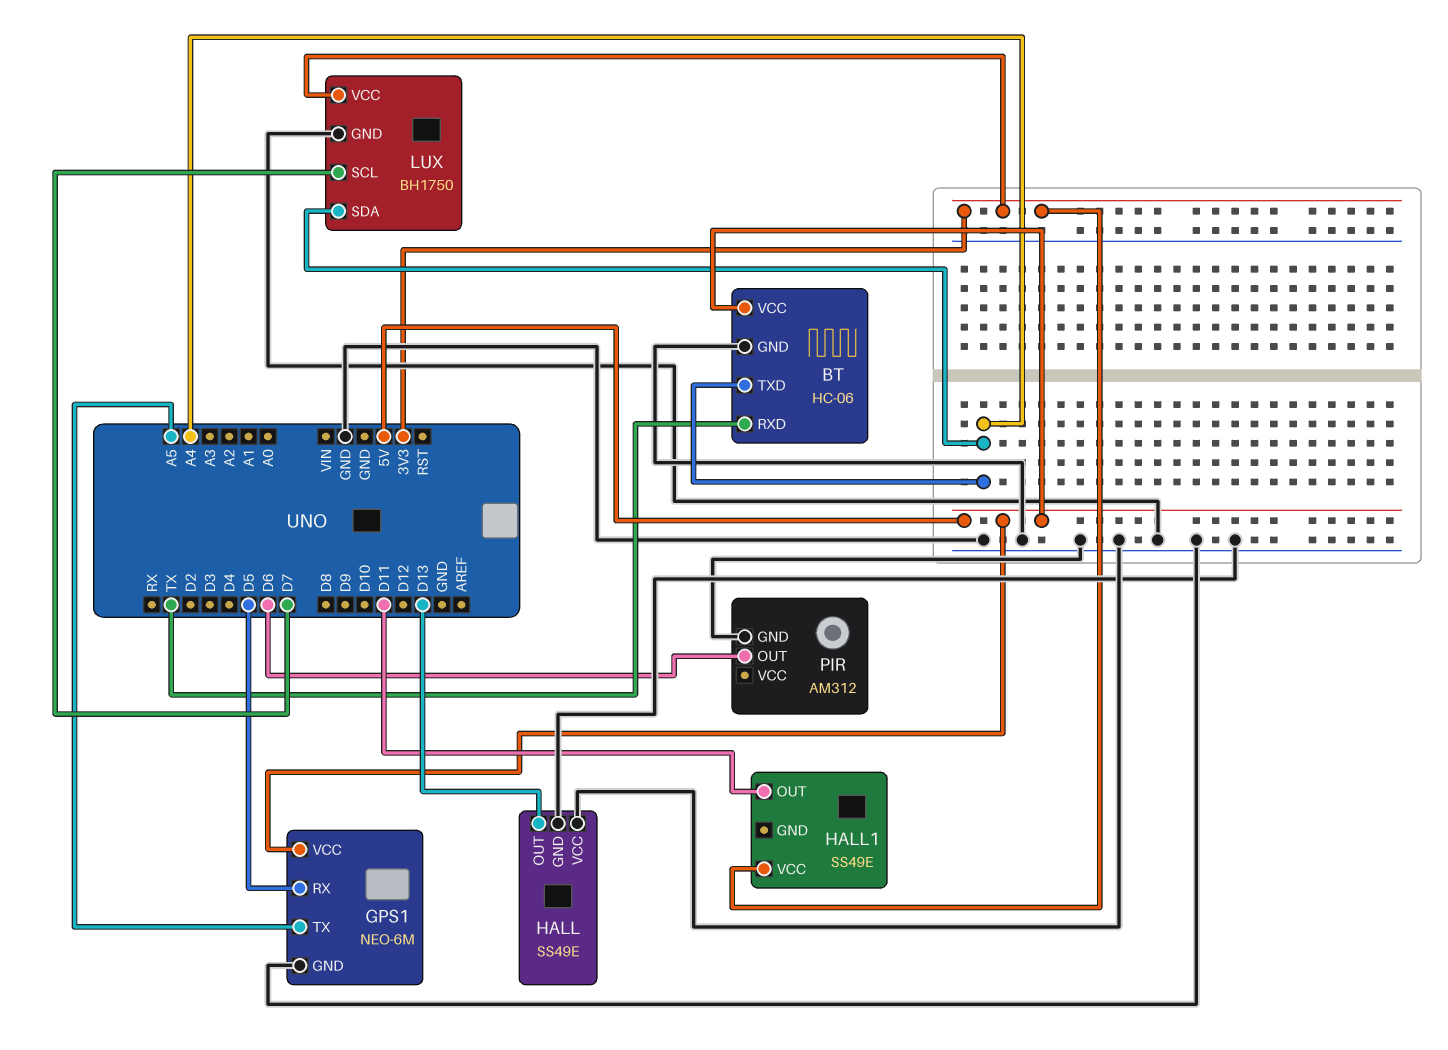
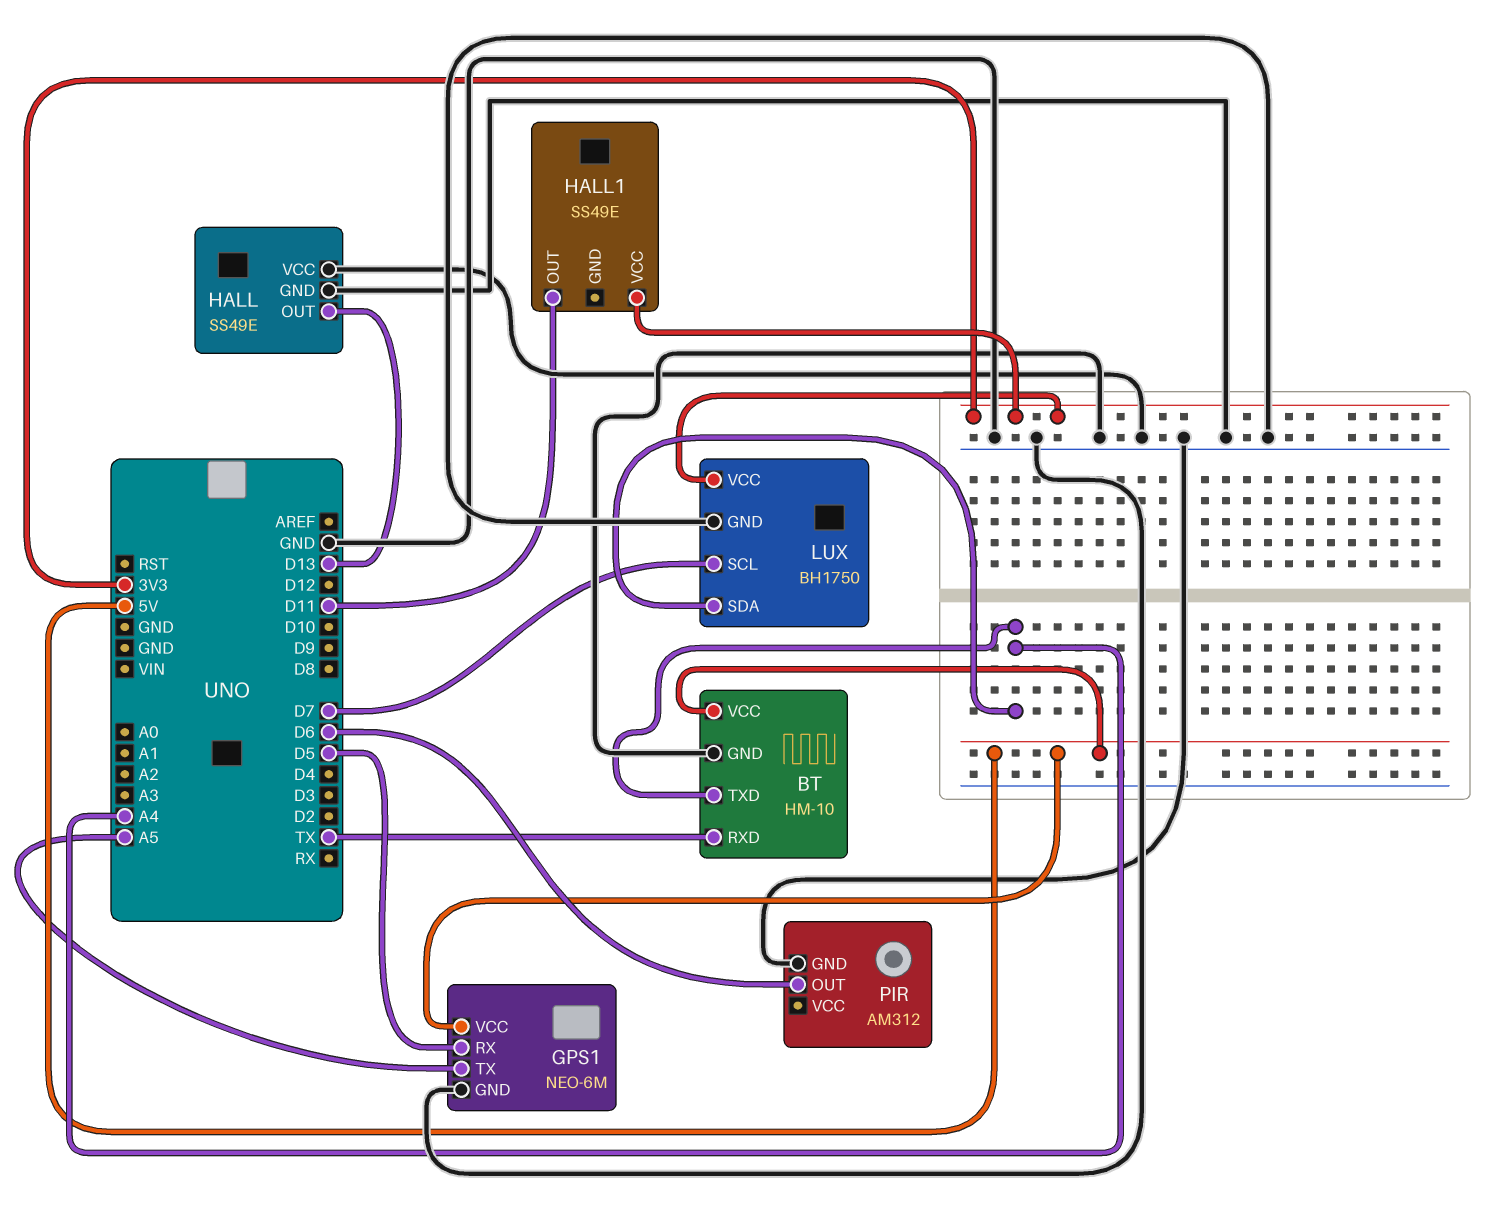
BT: HC-06 -> HM-10

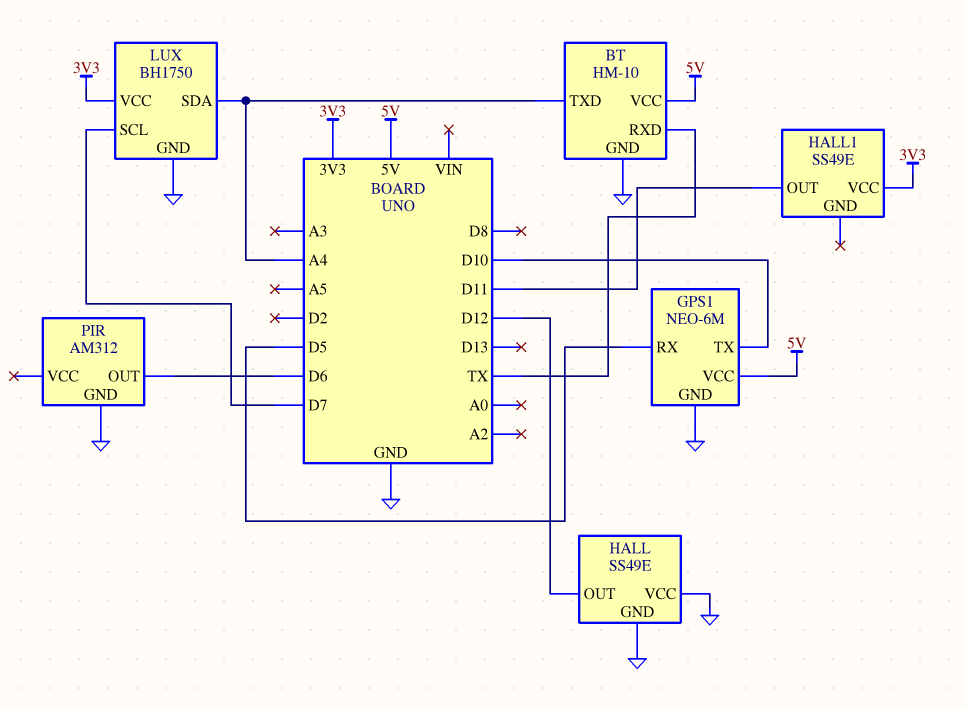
GPS1 pin TX: A5 -> D10
HALL pin OUT: D13 -> D12

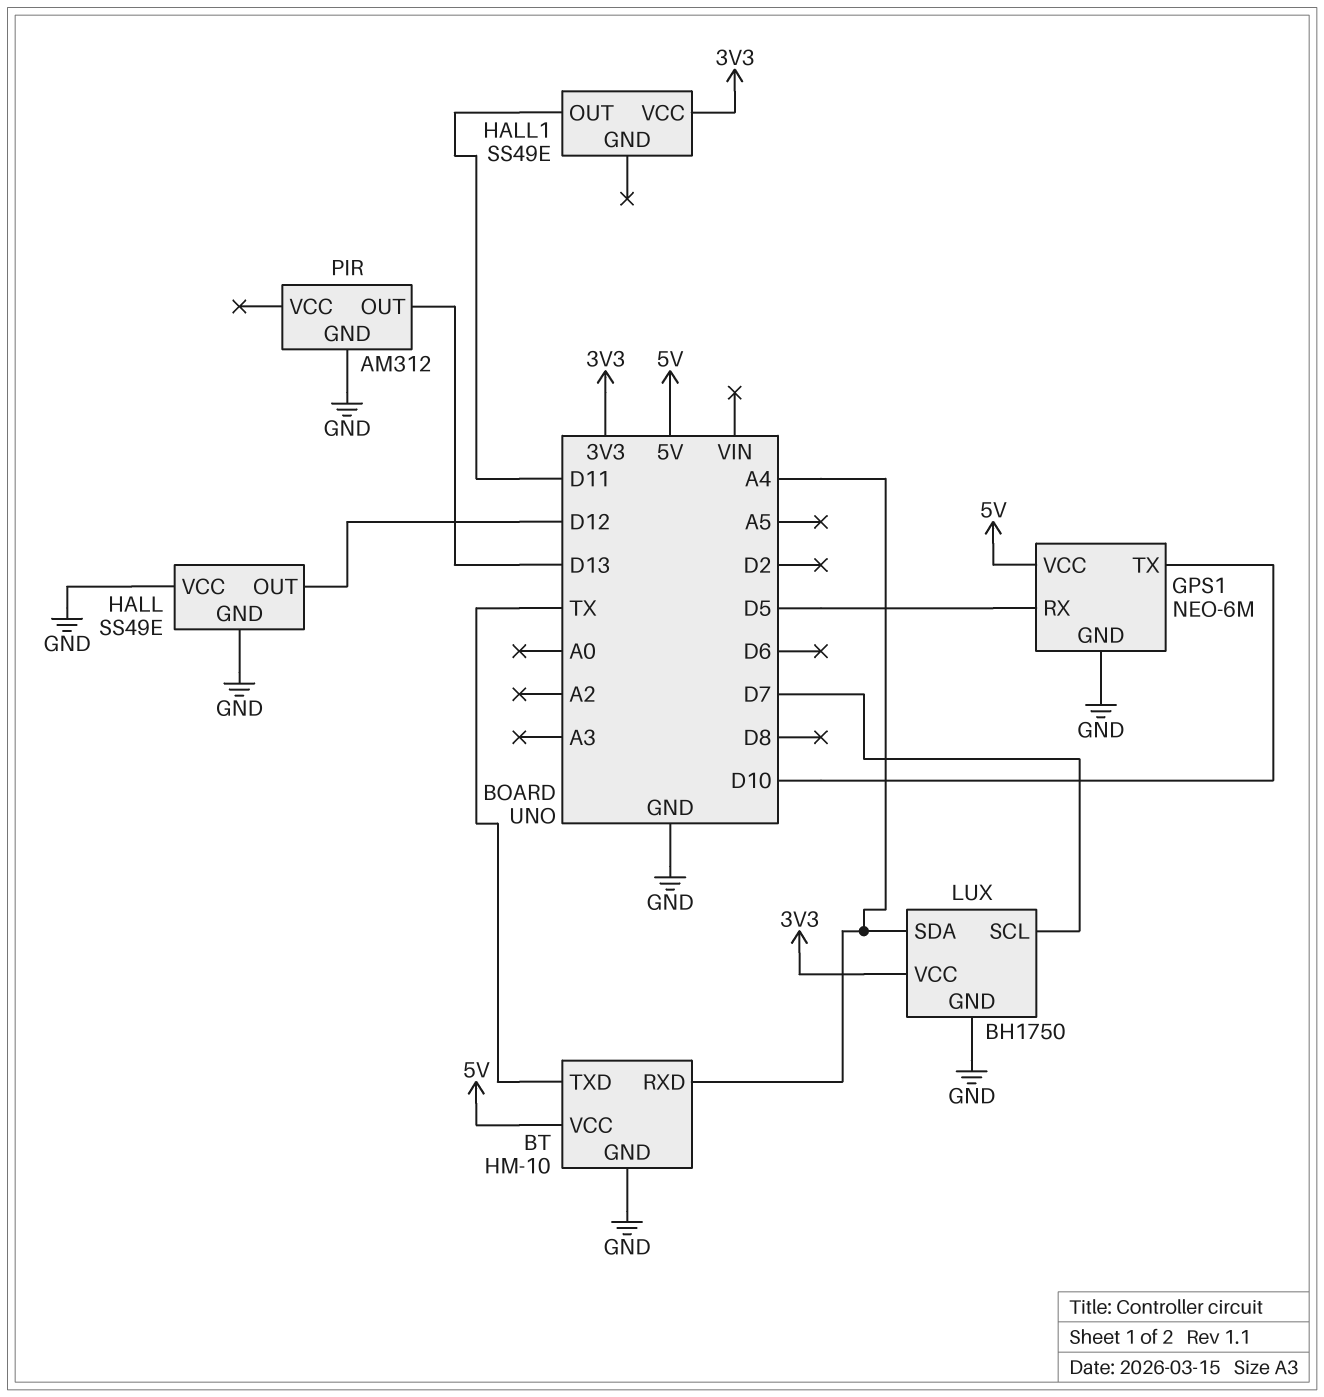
BT pin RXD: TX -> A4
BT pin TXD: A4 -> TX
PIR pin OUT: D6 -> D13

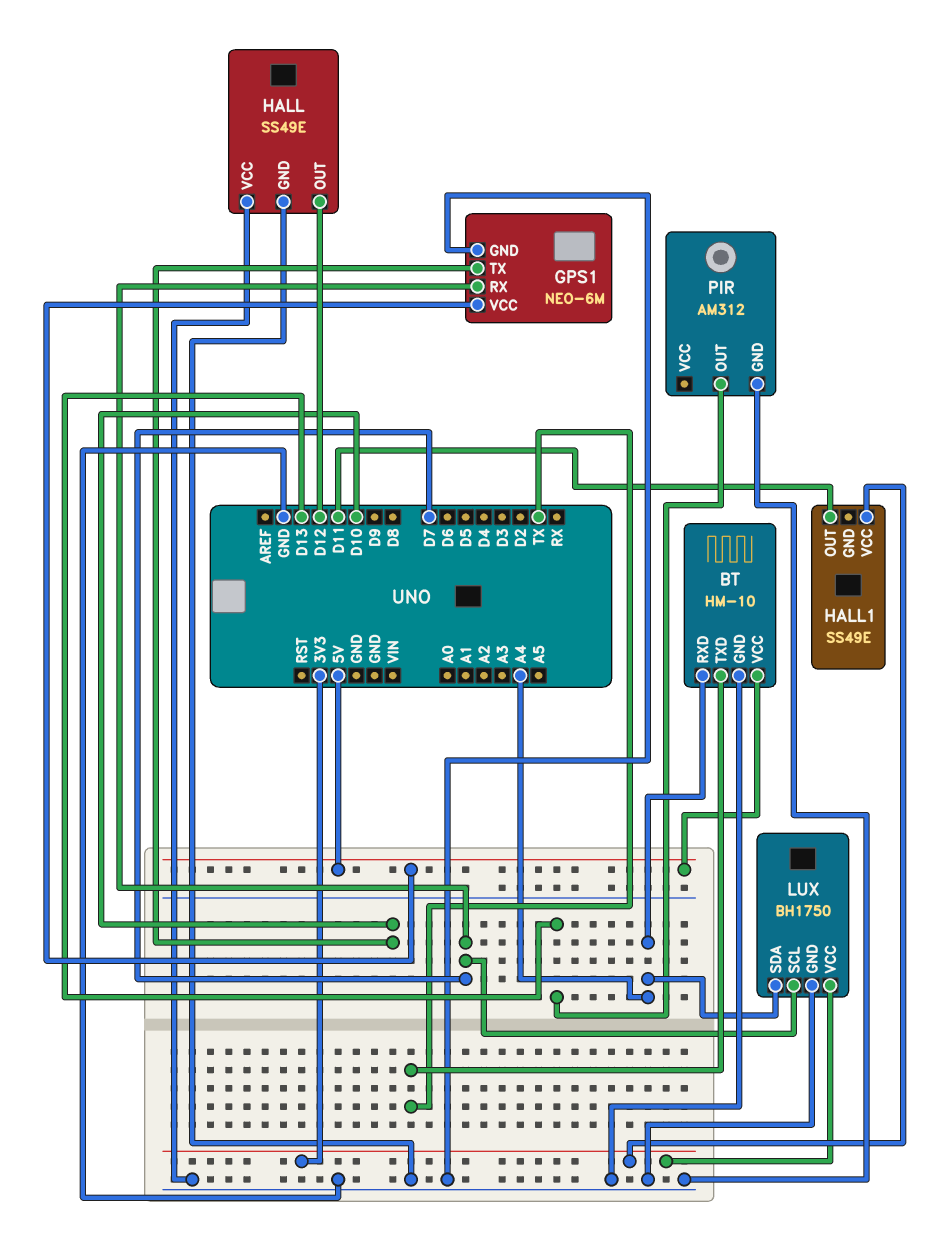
GPS1 pin RX: D5 -> D7

